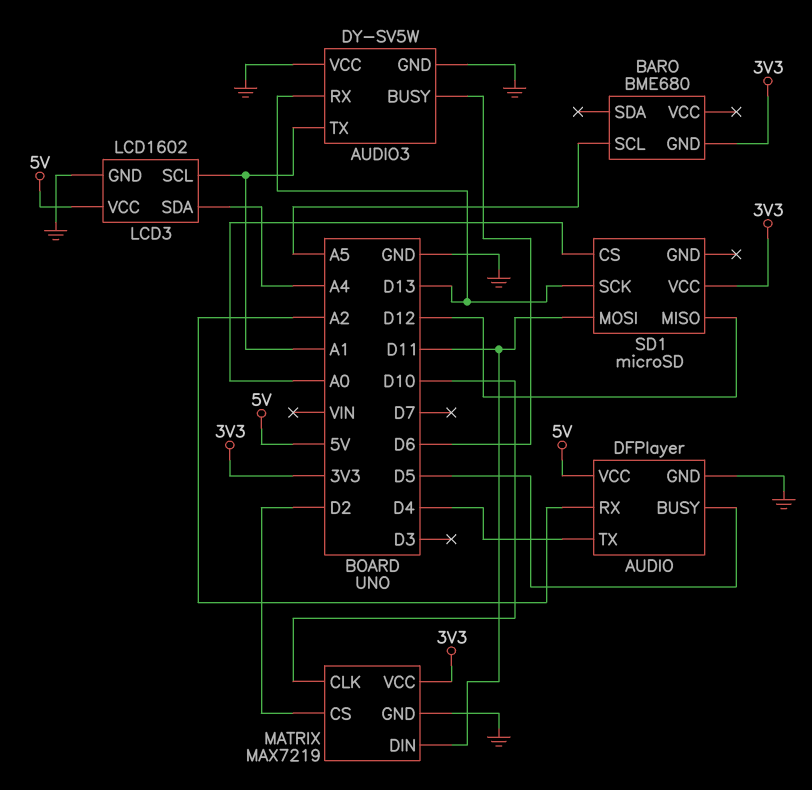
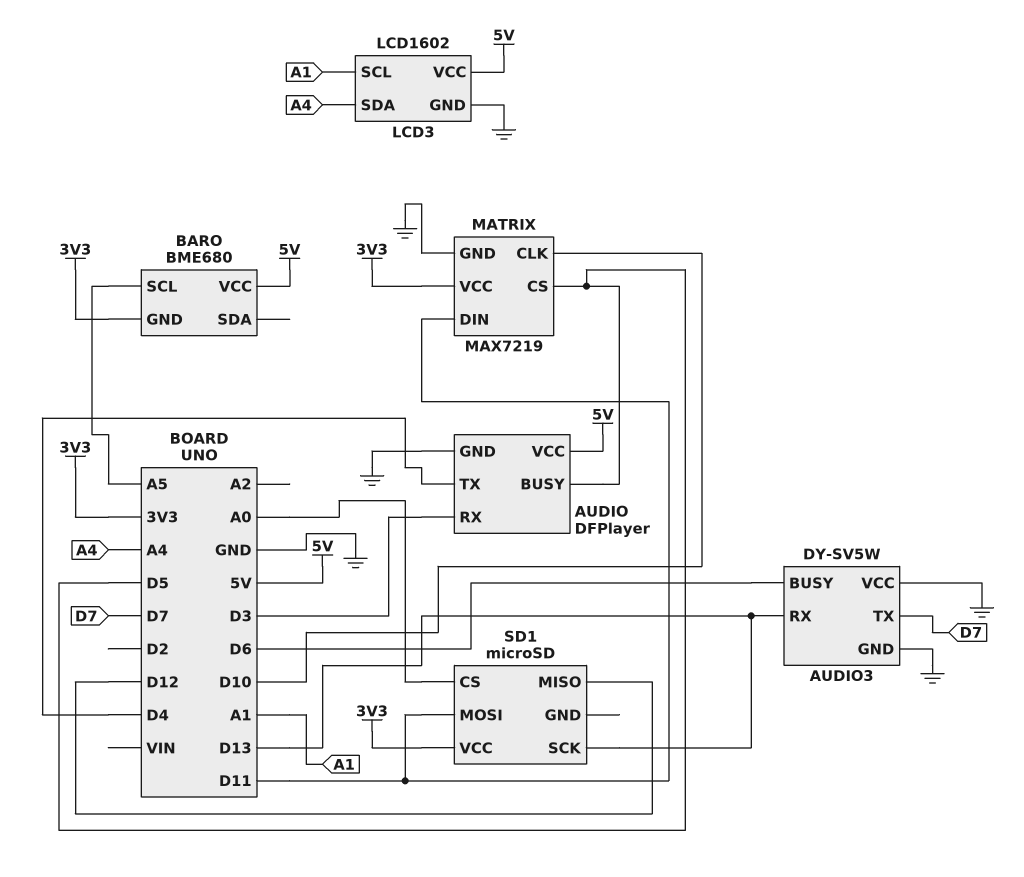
AUDIO pin RX: A2 -> D3
AUDIO3 pin TX: A1 -> D7
BARO pin VCC: none -> 5V
MATRIX pin CS: D2 -> D5

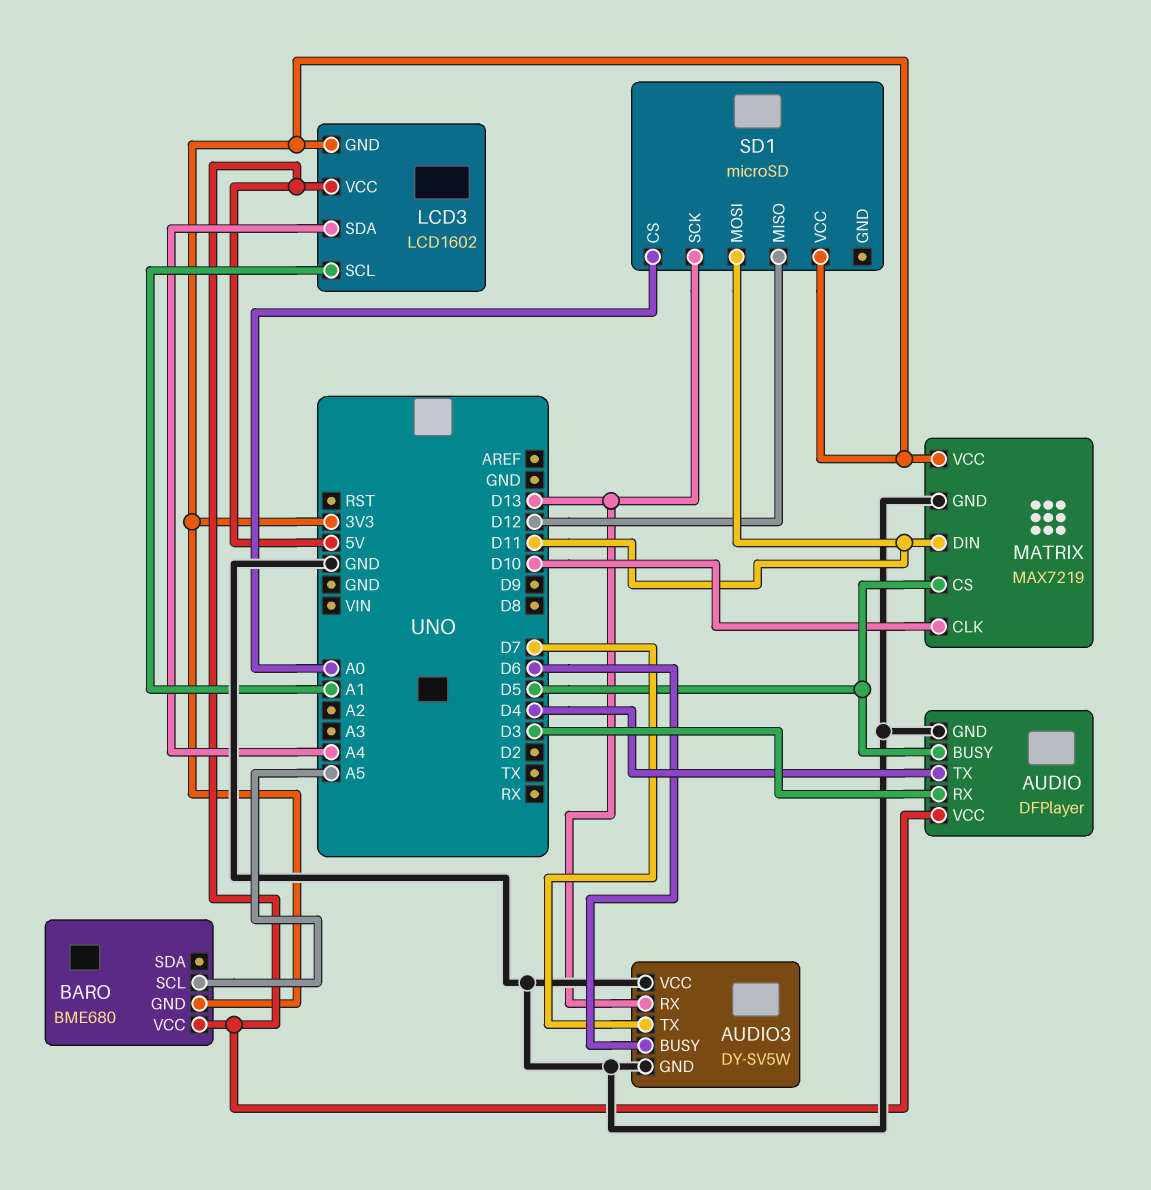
LCD3 pin GND: GND -> 3V3

